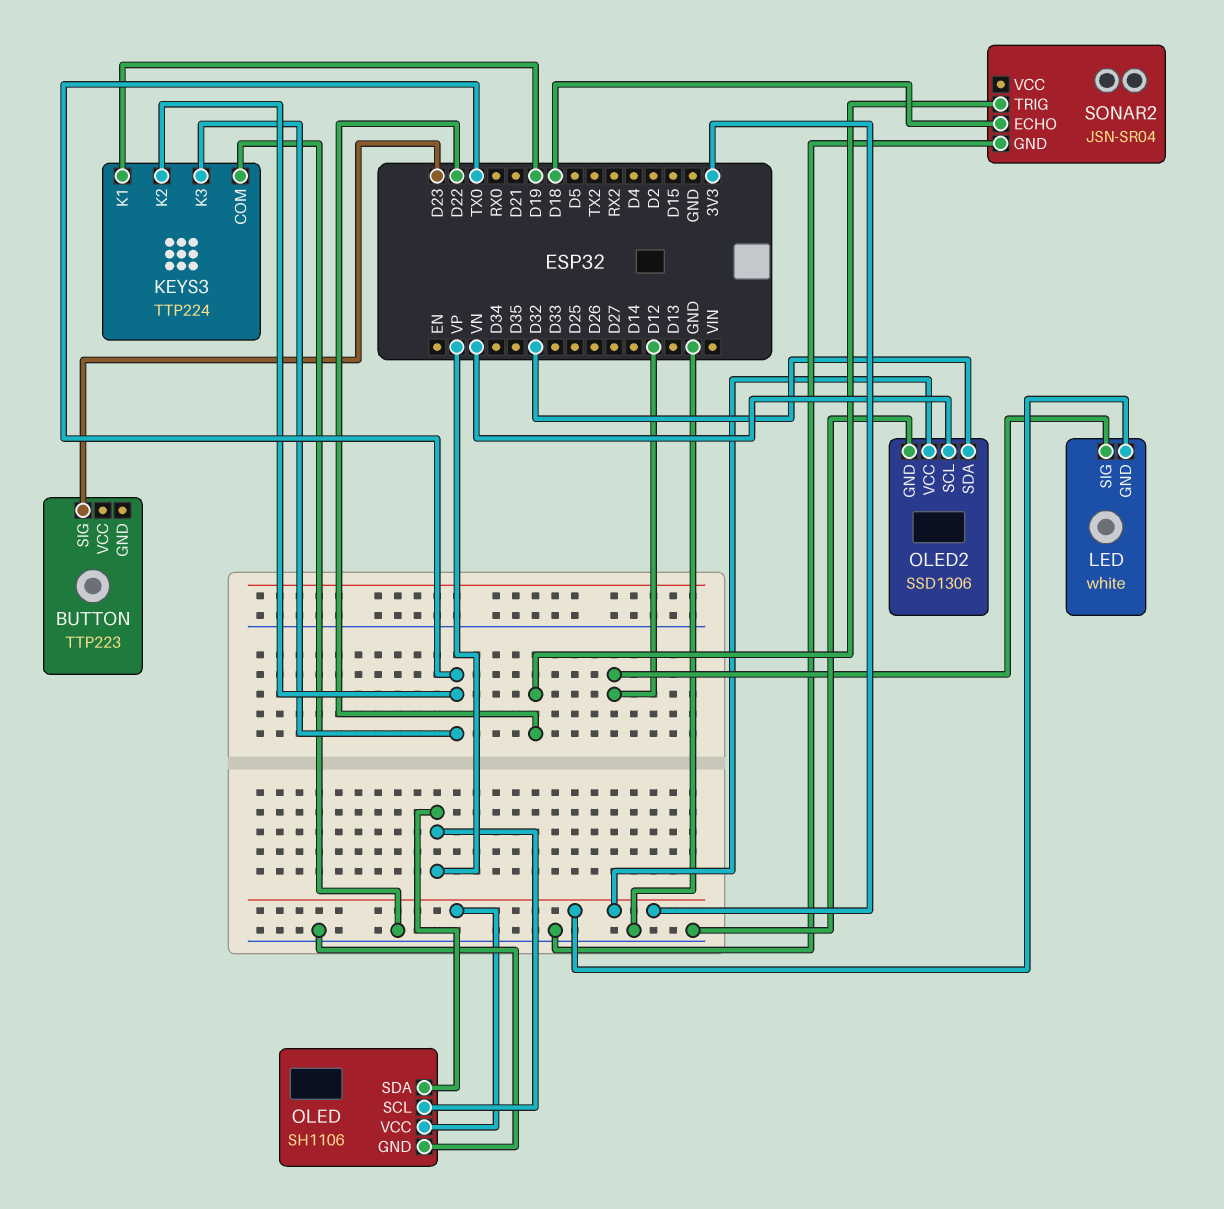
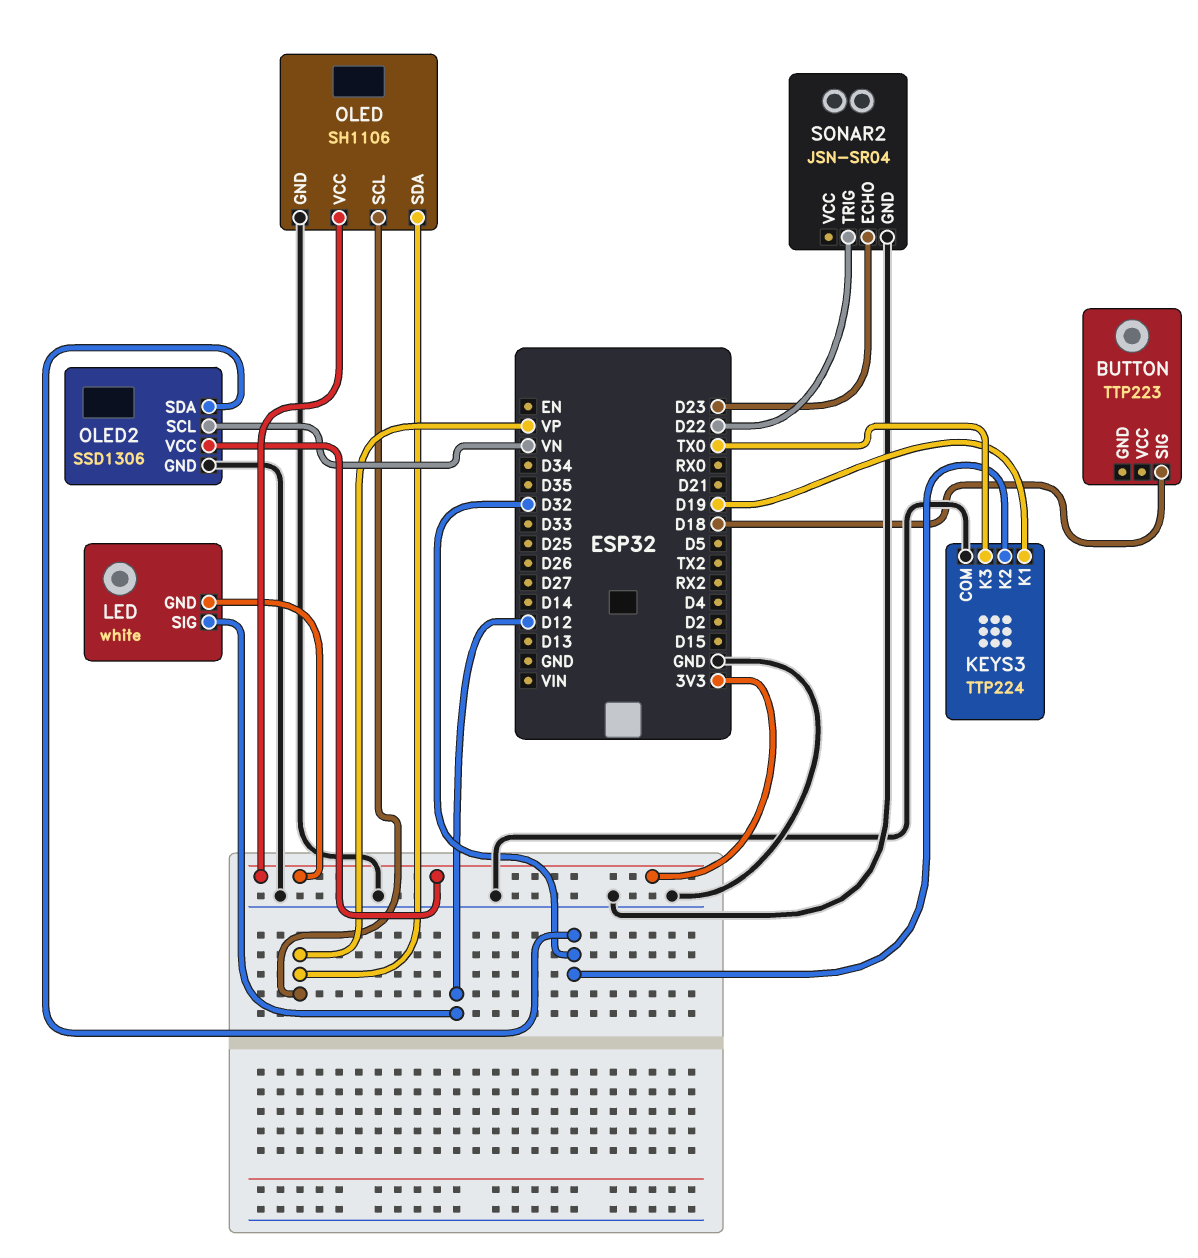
BUTTON pin SIG: D23 -> D18
KEYS3 pin K2: TX0 -> D32
SONAR2 pin ECHO: D18 -> D23

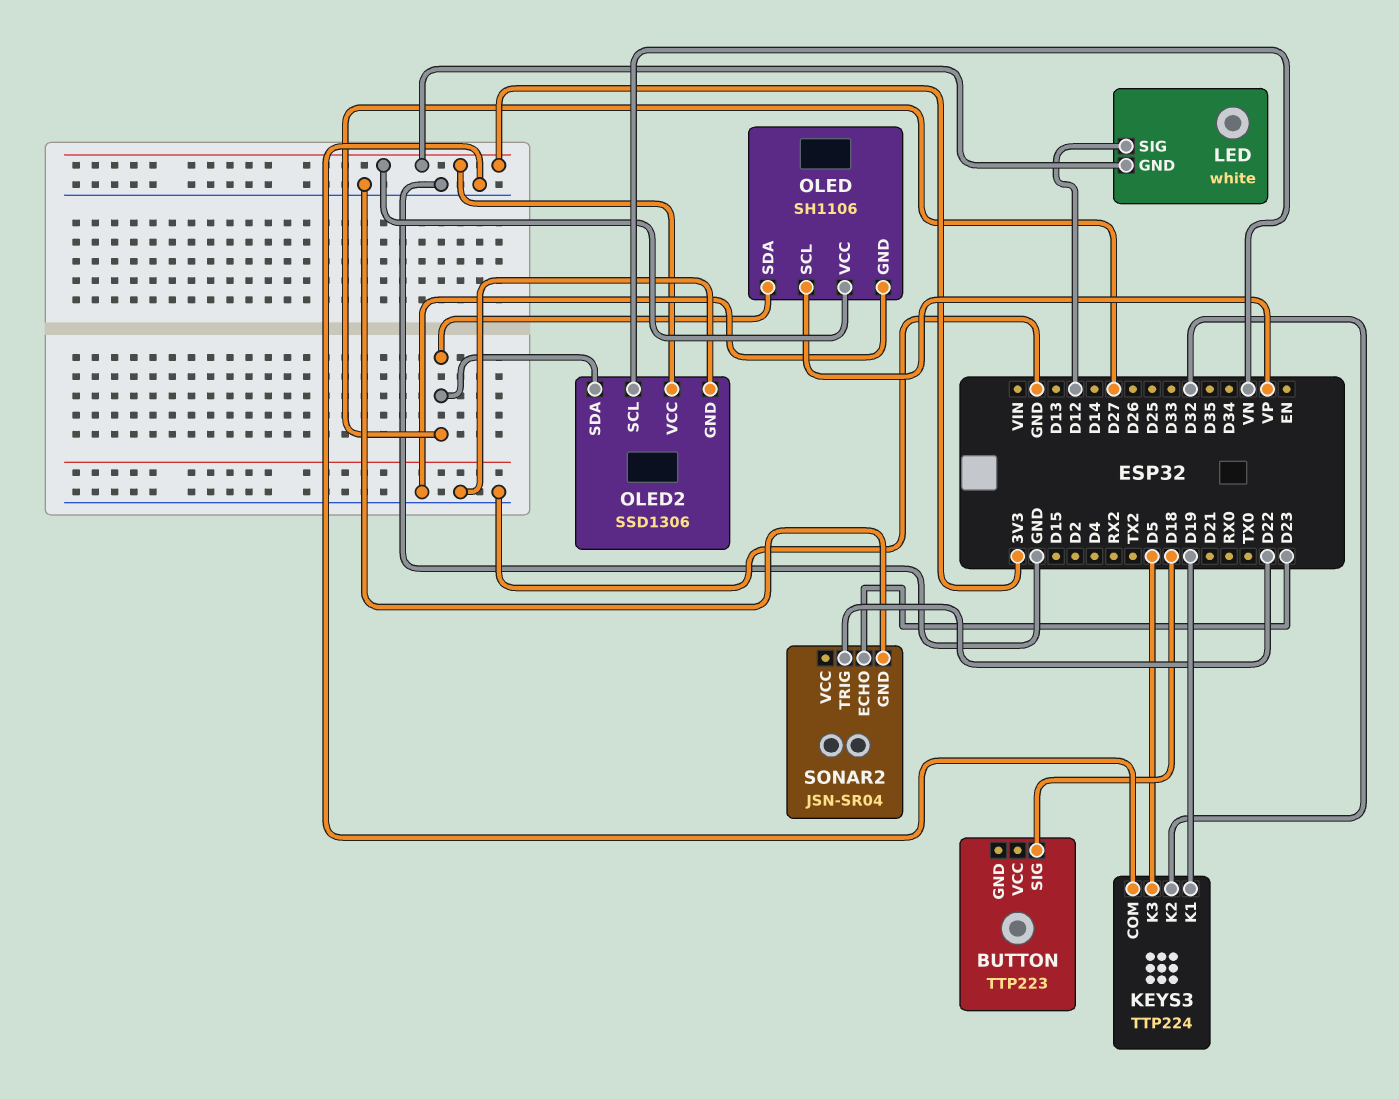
KEYS3 pin K3: TX0 -> D5
OLED pin SDA: VP -> D27
OLED2 pin SDA: D32 -> D27

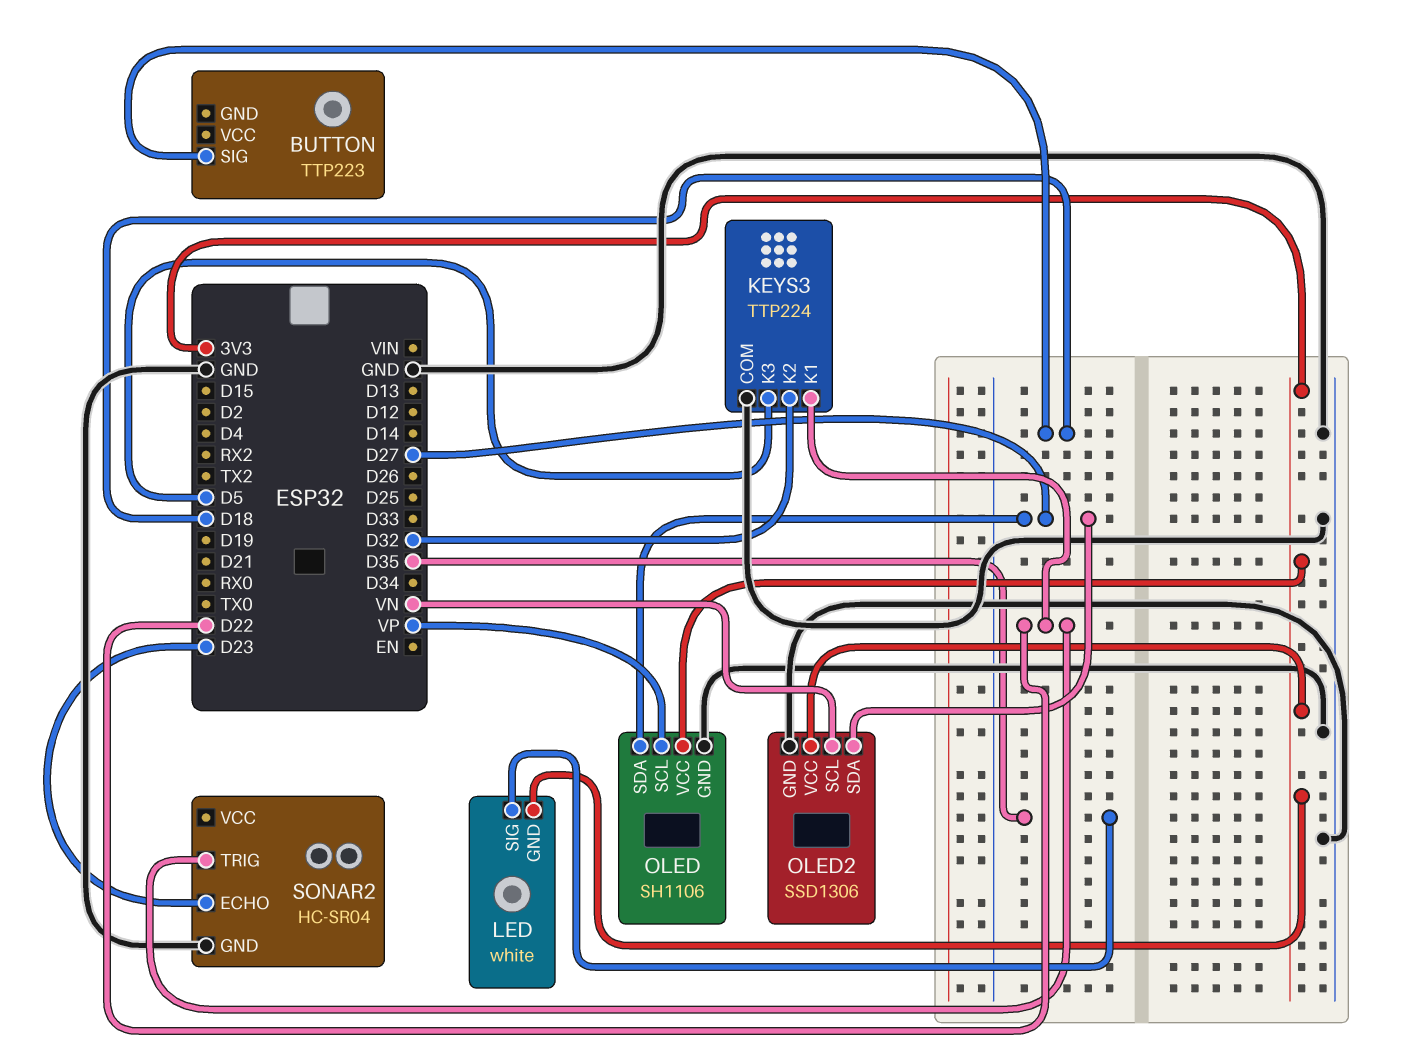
KEYS3 pin K1: D19 -> D22
LED pin SIG: D12 -> D35
SONAR2: JSN-SR04 -> HC-SR04

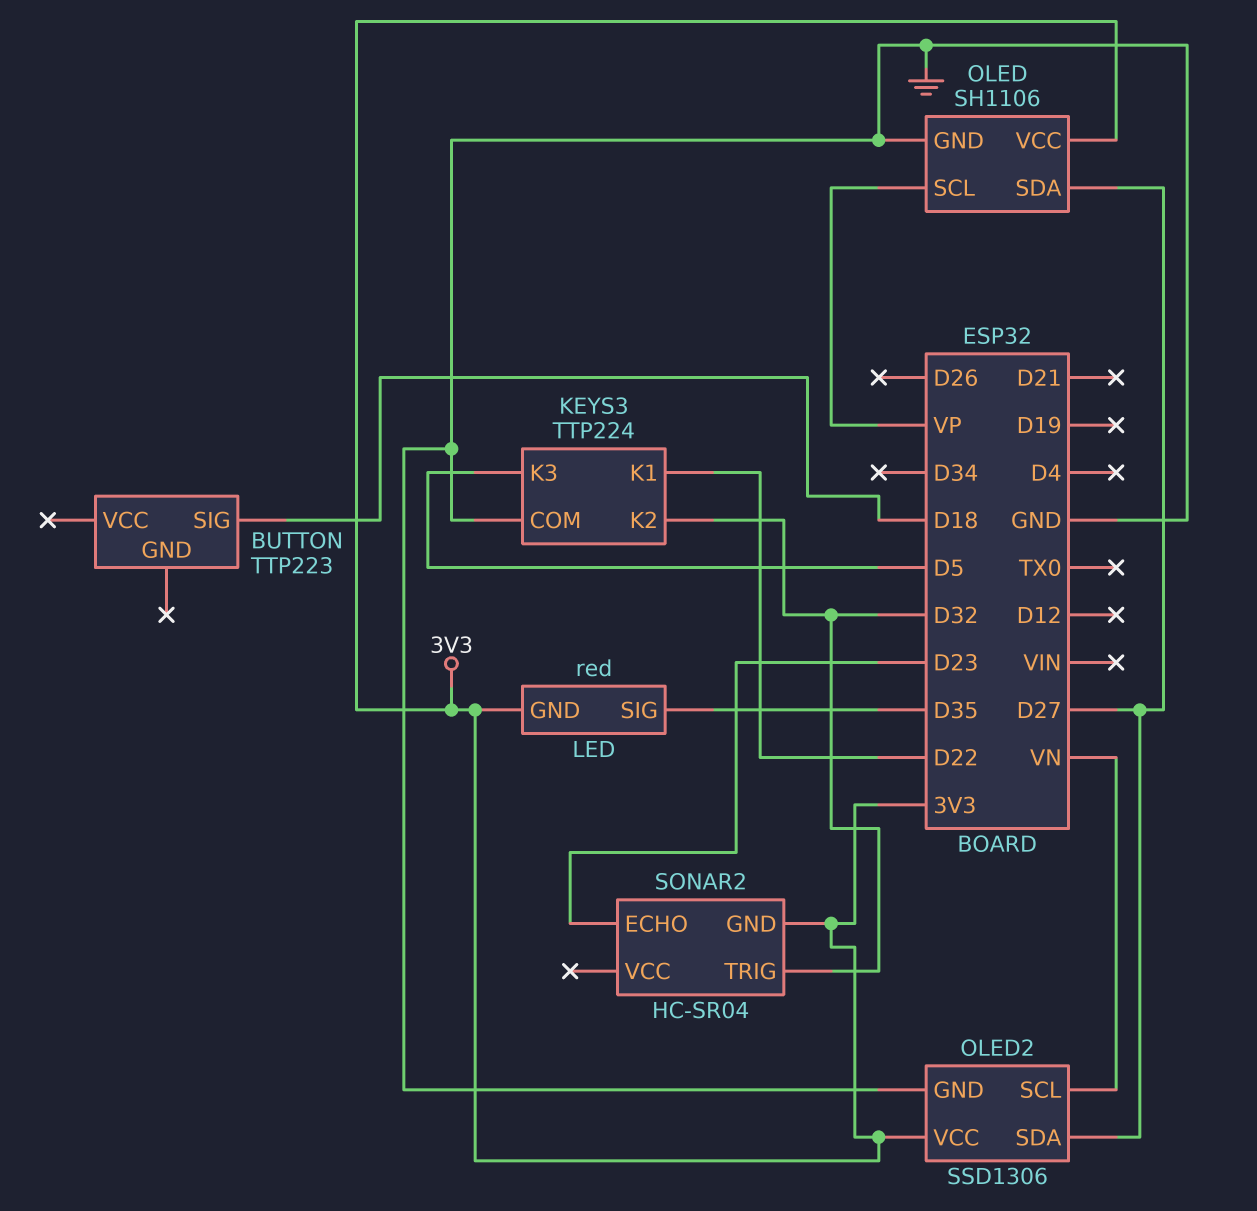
LED: white -> red
SONAR2 pin GND: GND -> 3V3
SONAR2 pin TRIG: D22 -> D32

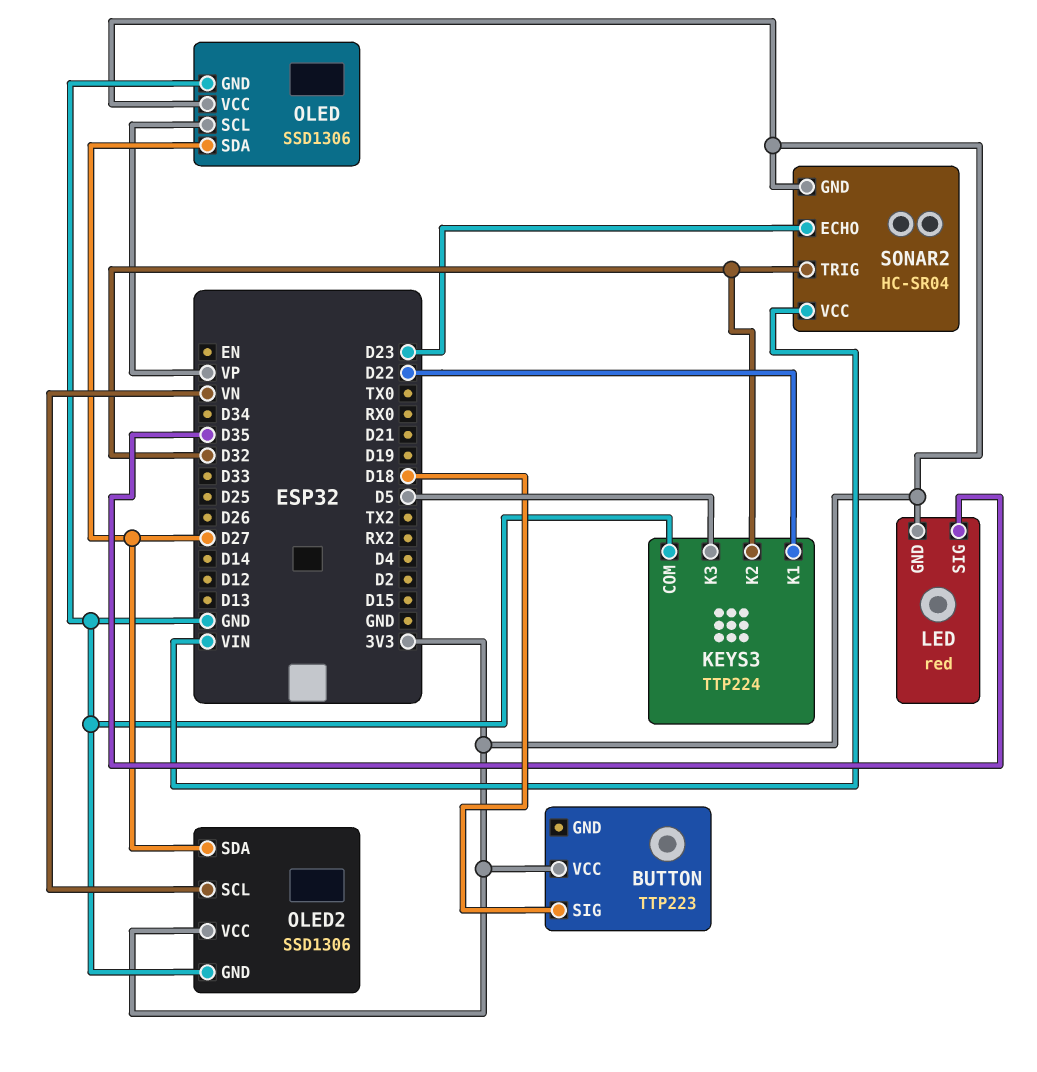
BUTTON pin VCC: none -> 3V3
OLED: SH1106 -> SSD1306
SONAR2 pin VCC: none -> VIN

